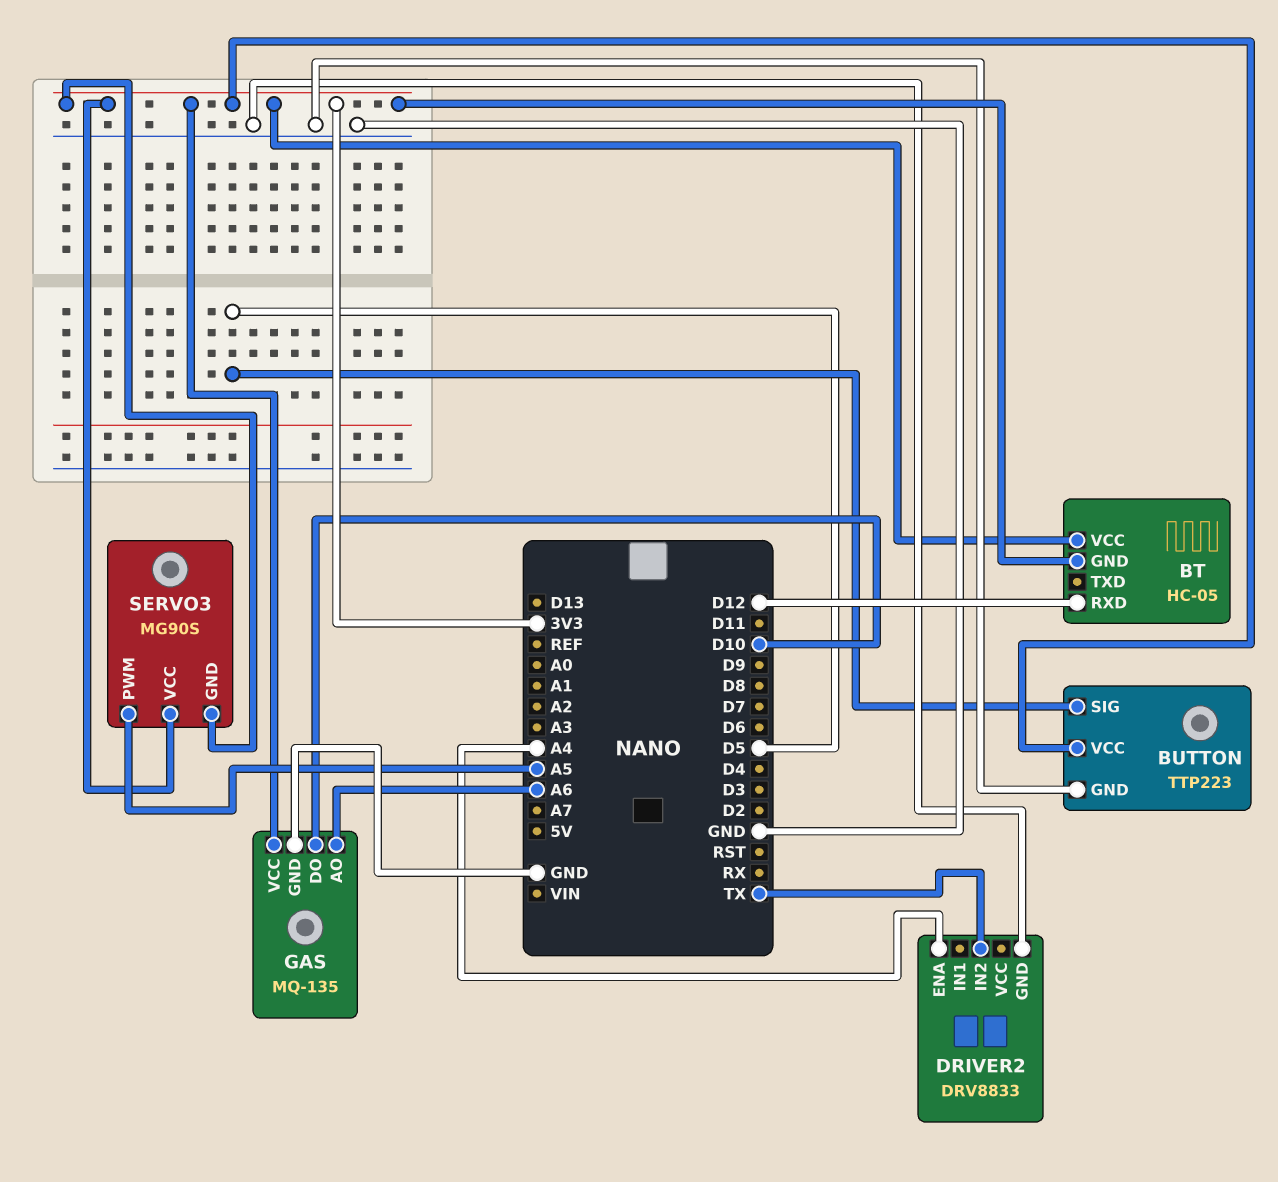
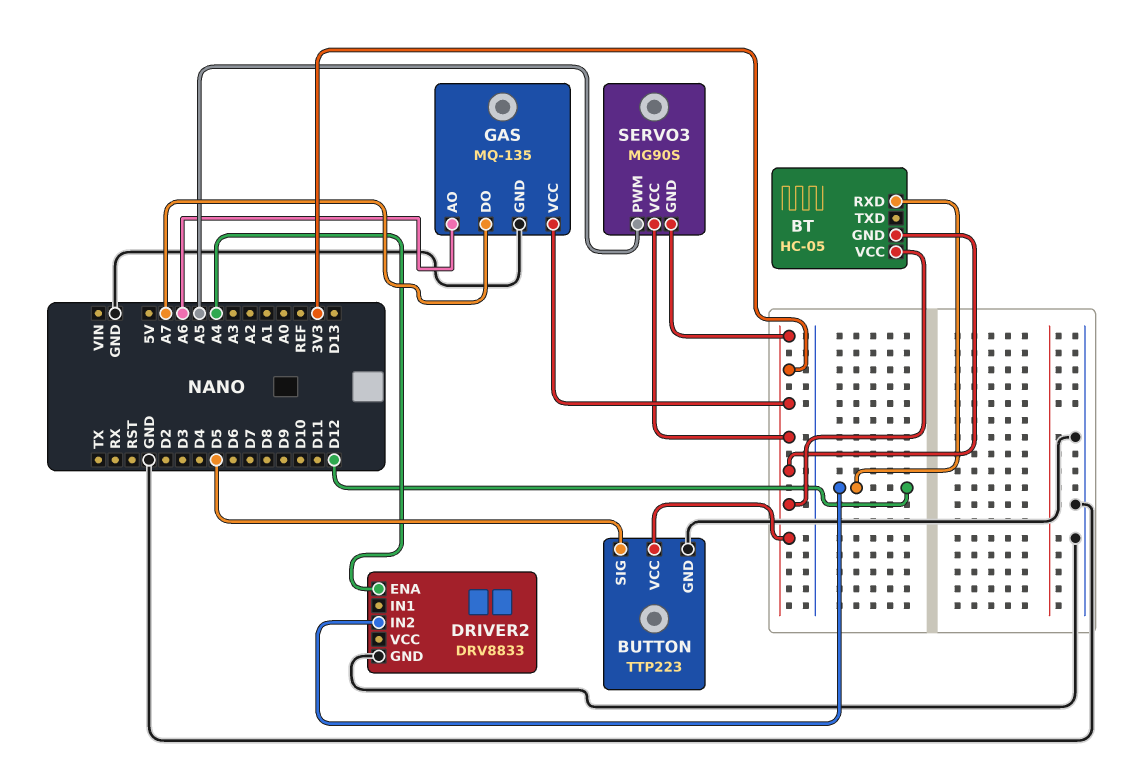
DRIVER2 pin IN2: TX -> D12
GAS pin DO: D10 -> A7

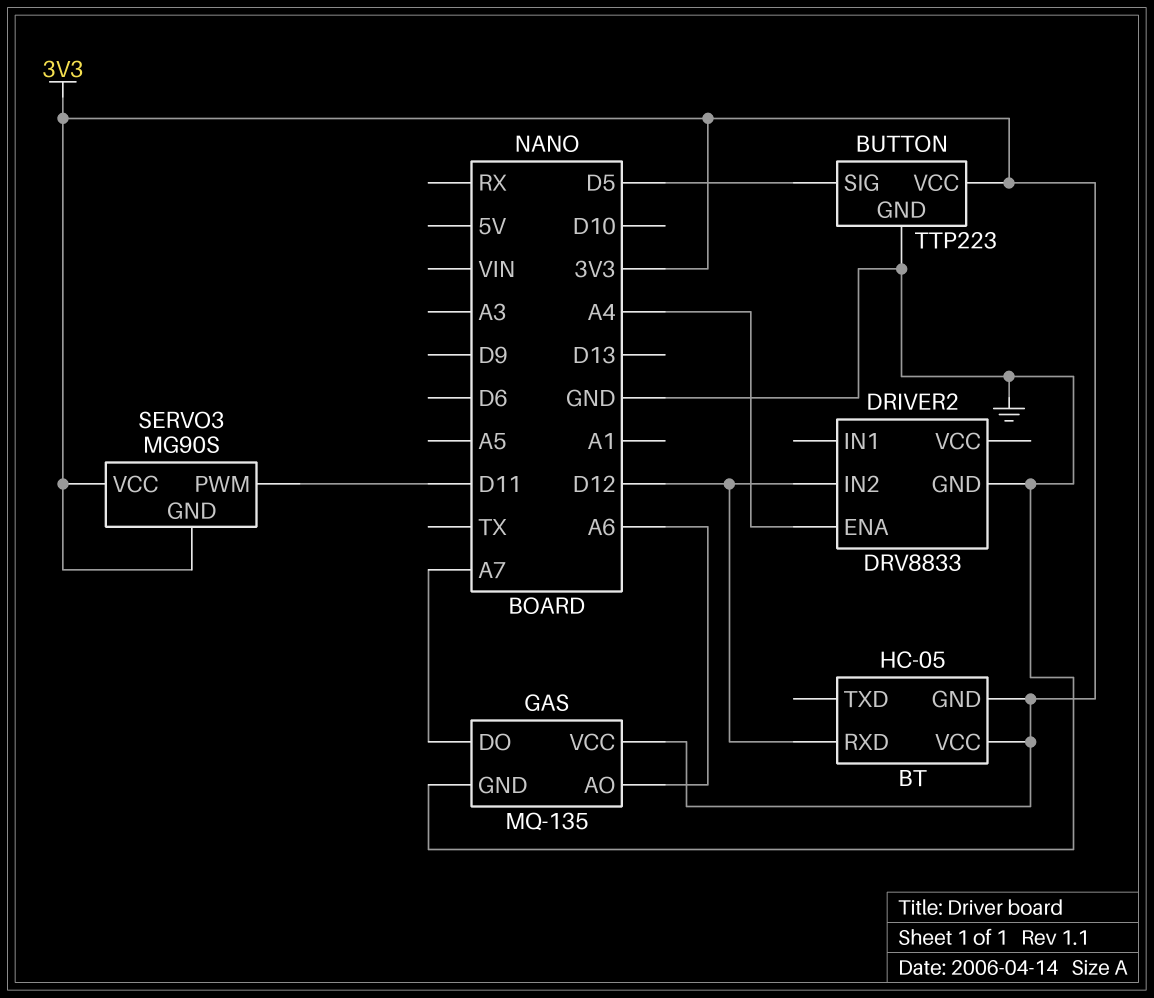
SERVO3 pin PWM: A5 -> D11

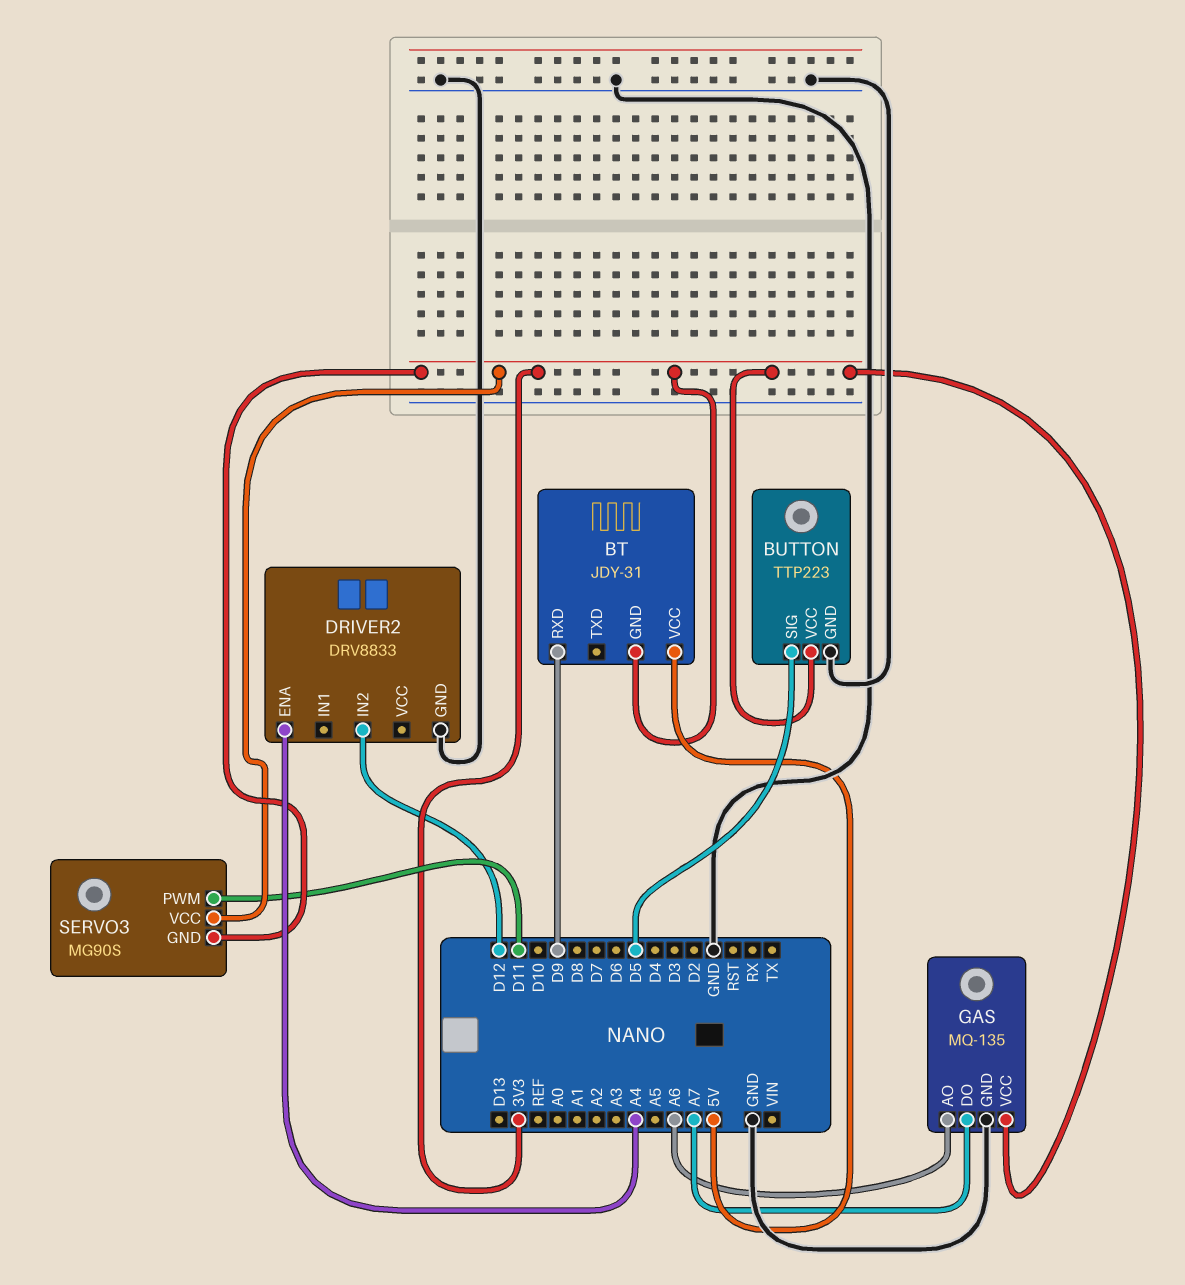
BT: HC-05 -> JDY-31
BT pin RXD: D12 -> D9
BT pin VCC: 3V3 -> 5V

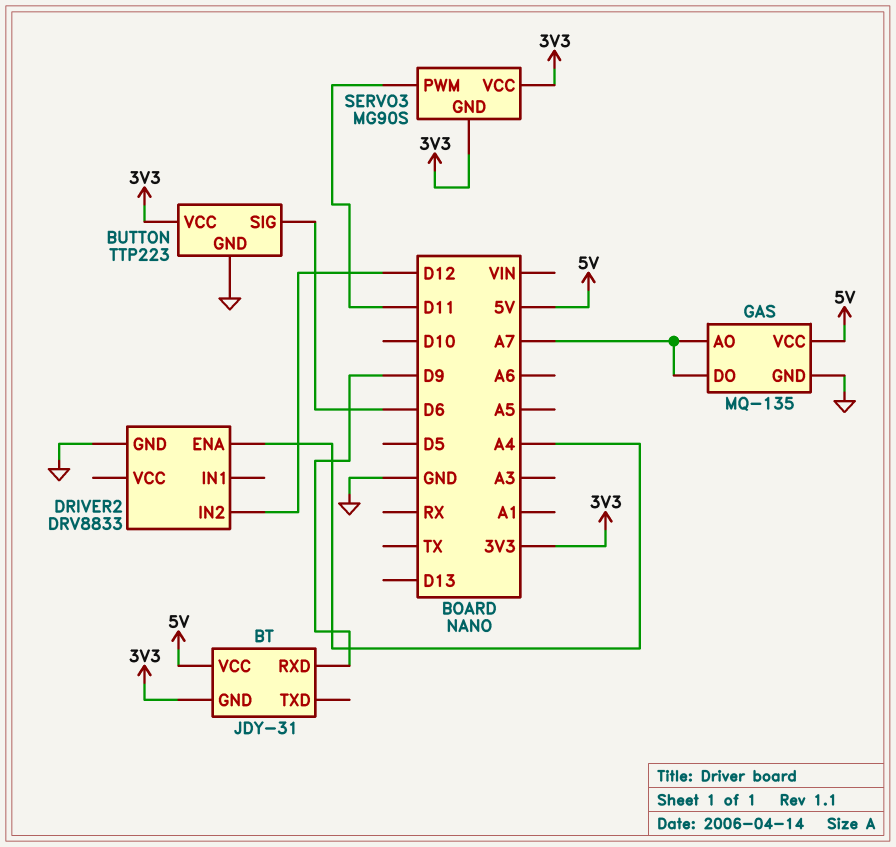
BUTTON pin SIG: D5 -> D6
GAS pin AO: A6 -> A7
GAS pin VCC: 3V3 -> 5V

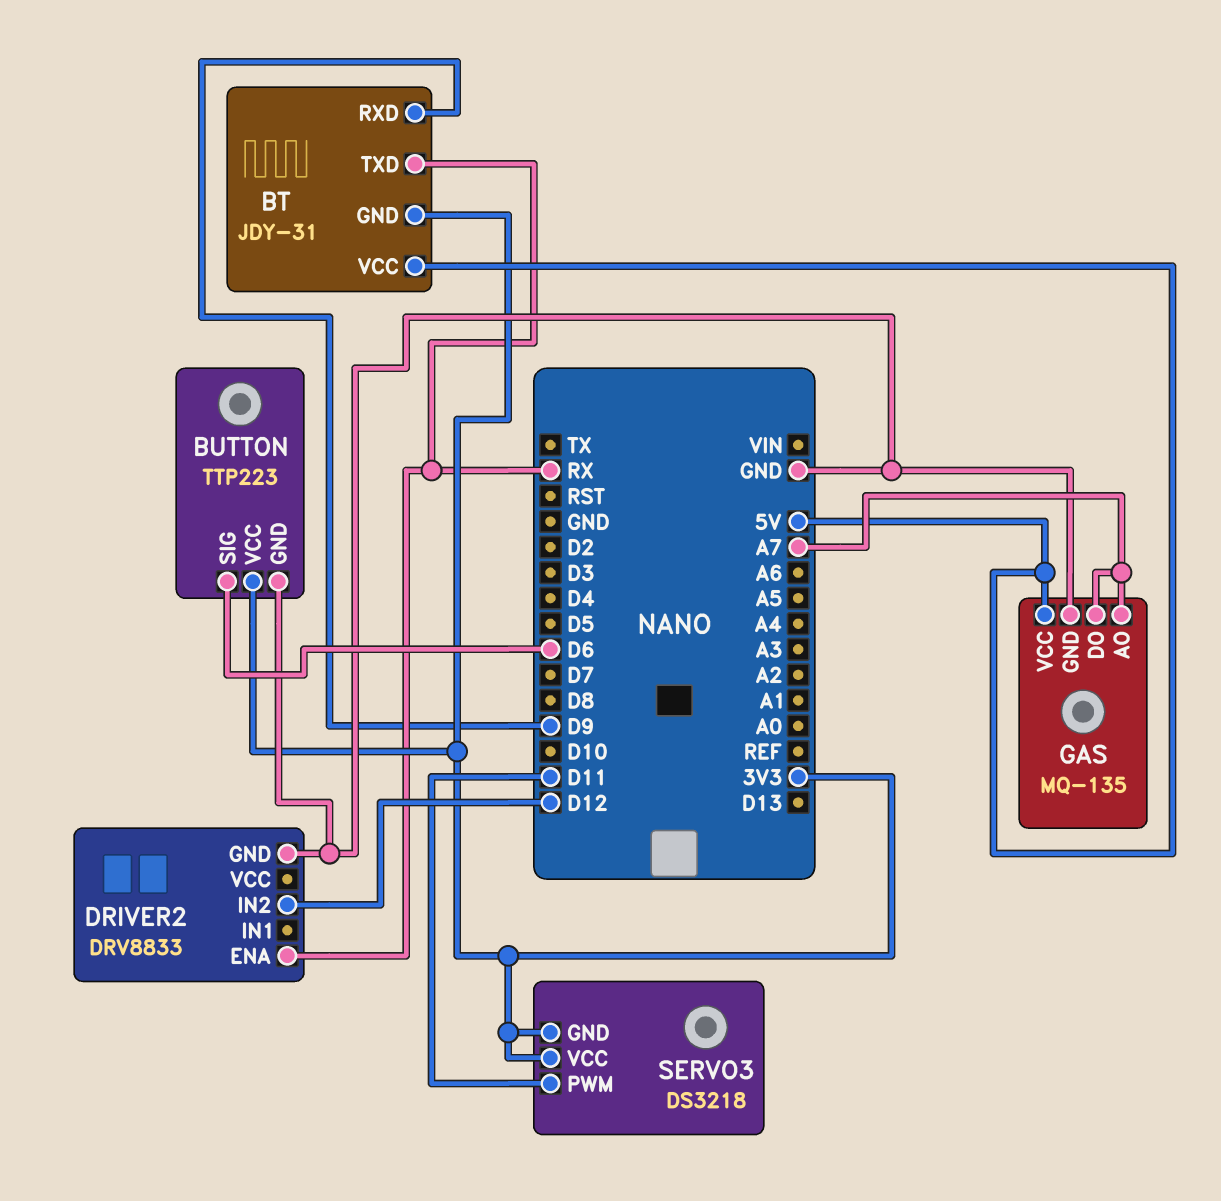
BT pin TXD: none -> RX
DRIVER2 pin ENA: A4 -> RX
SERVO3: MG90S -> DS3218

